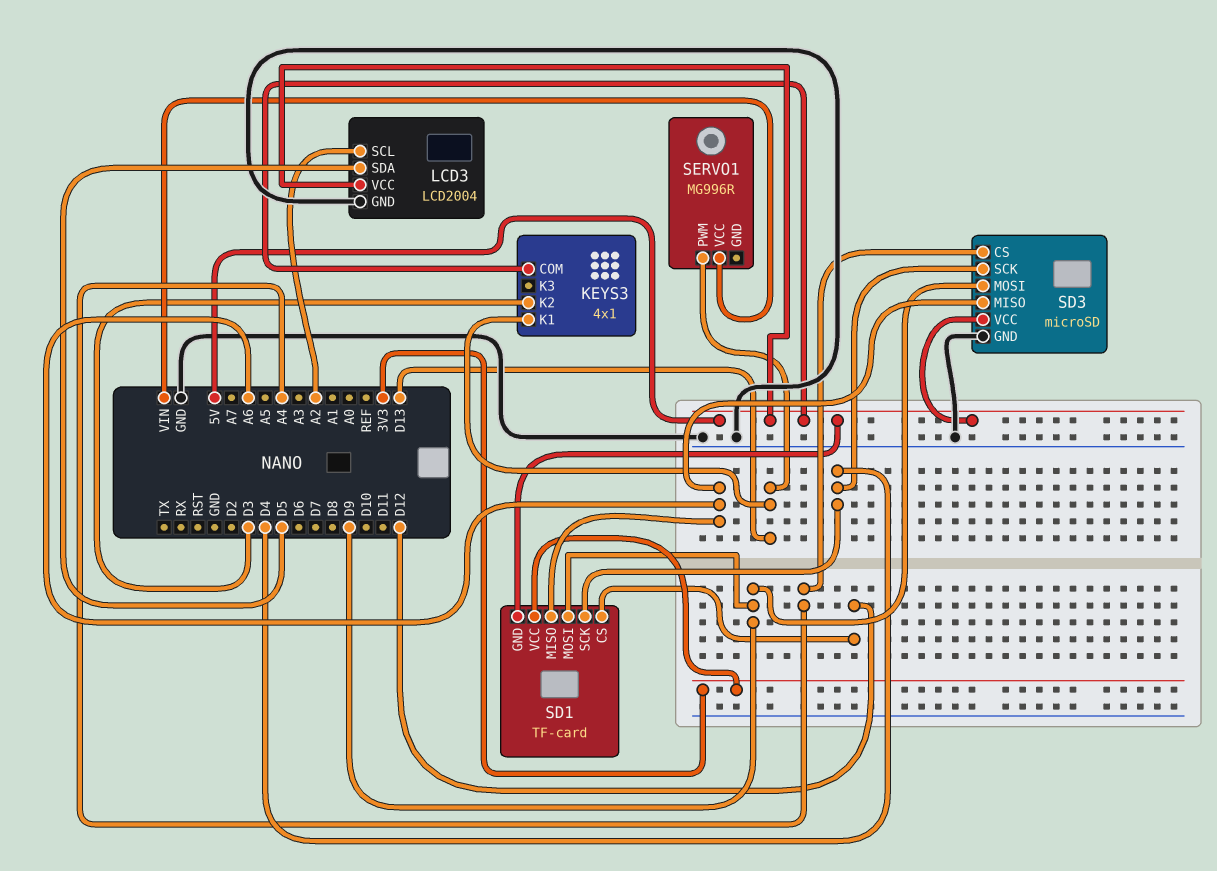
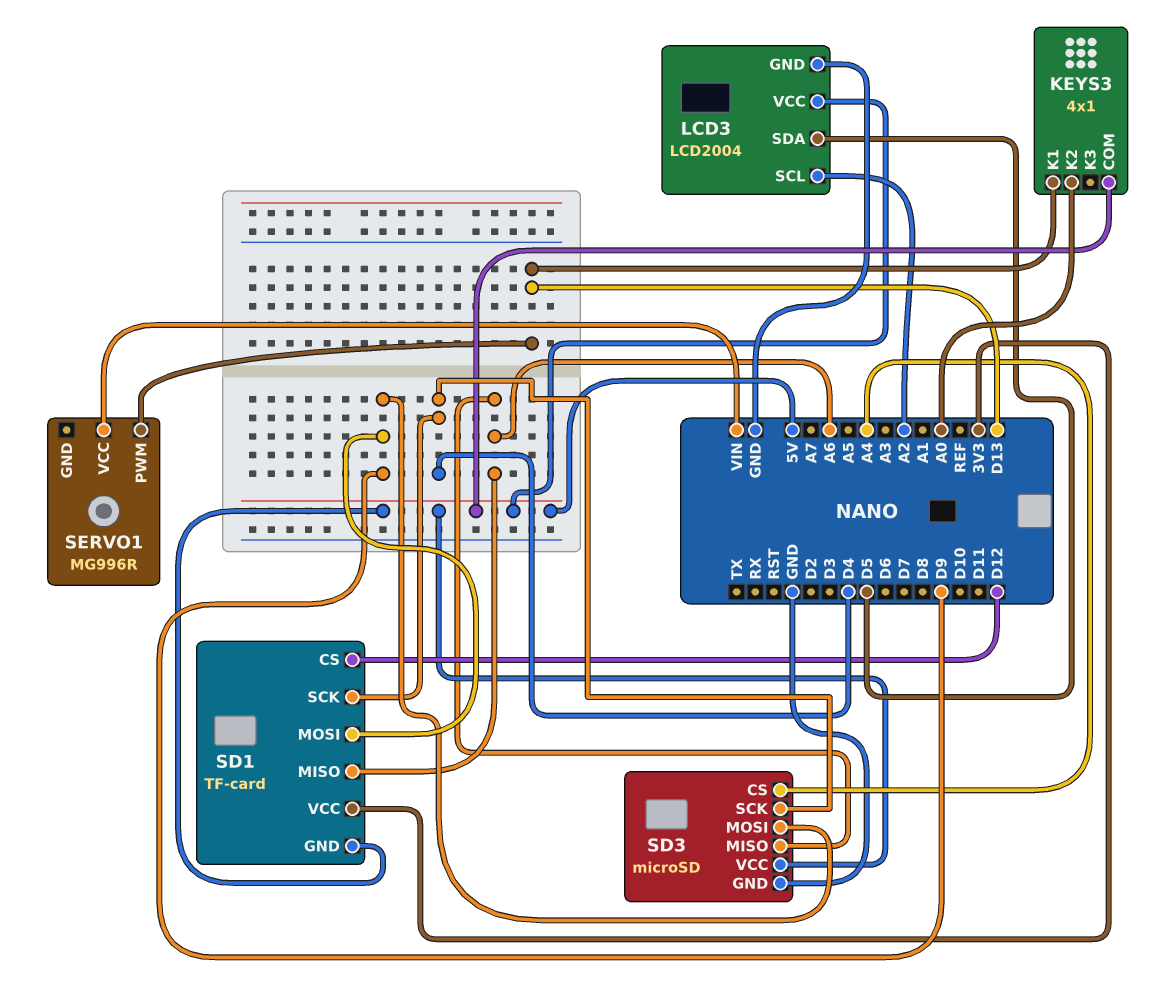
KEYS3 pin K2: D3 -> A0

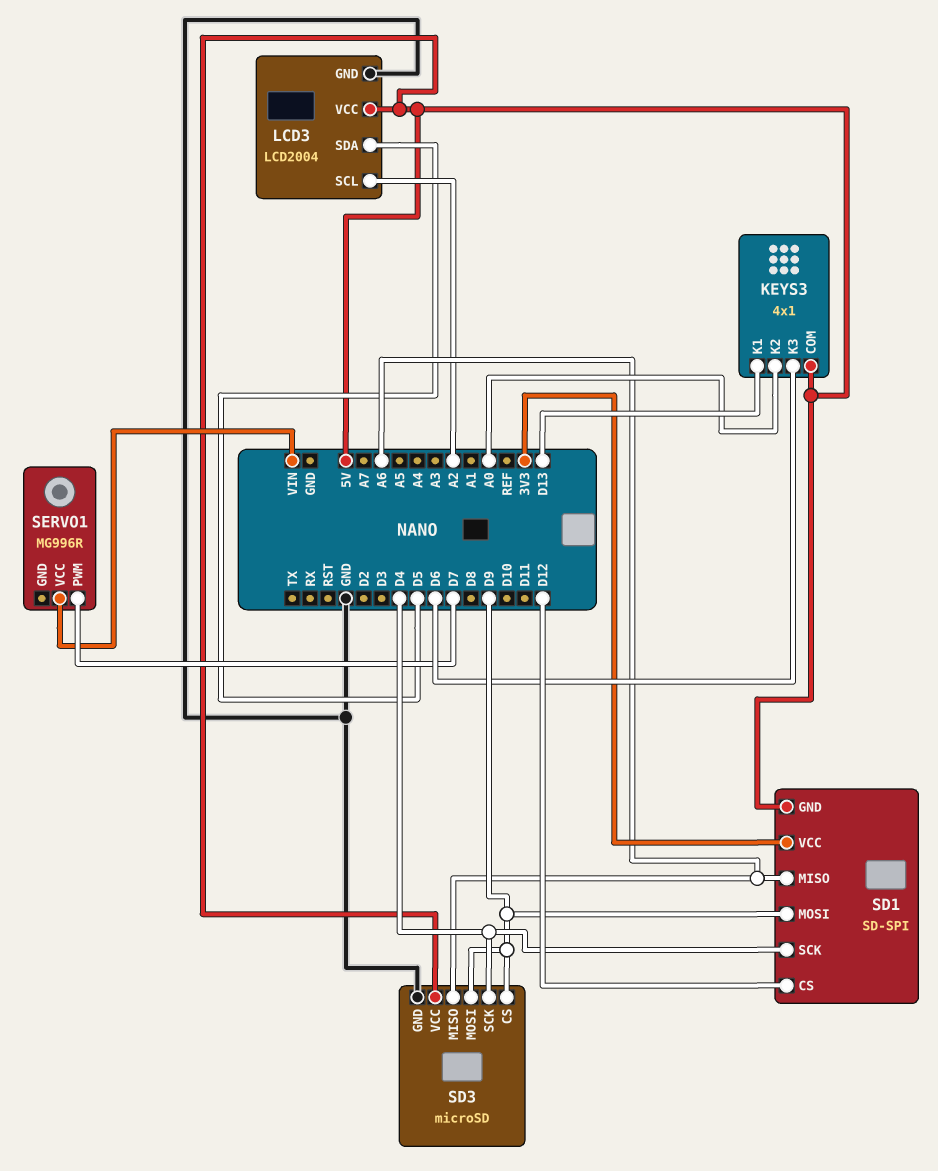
KEYS3 pin K3: none -> D6
SD1: TF-card -> SD-SPI
SD3 pin CS: A4 -> D9
SERVO1 pin PWM: D13 -> D7

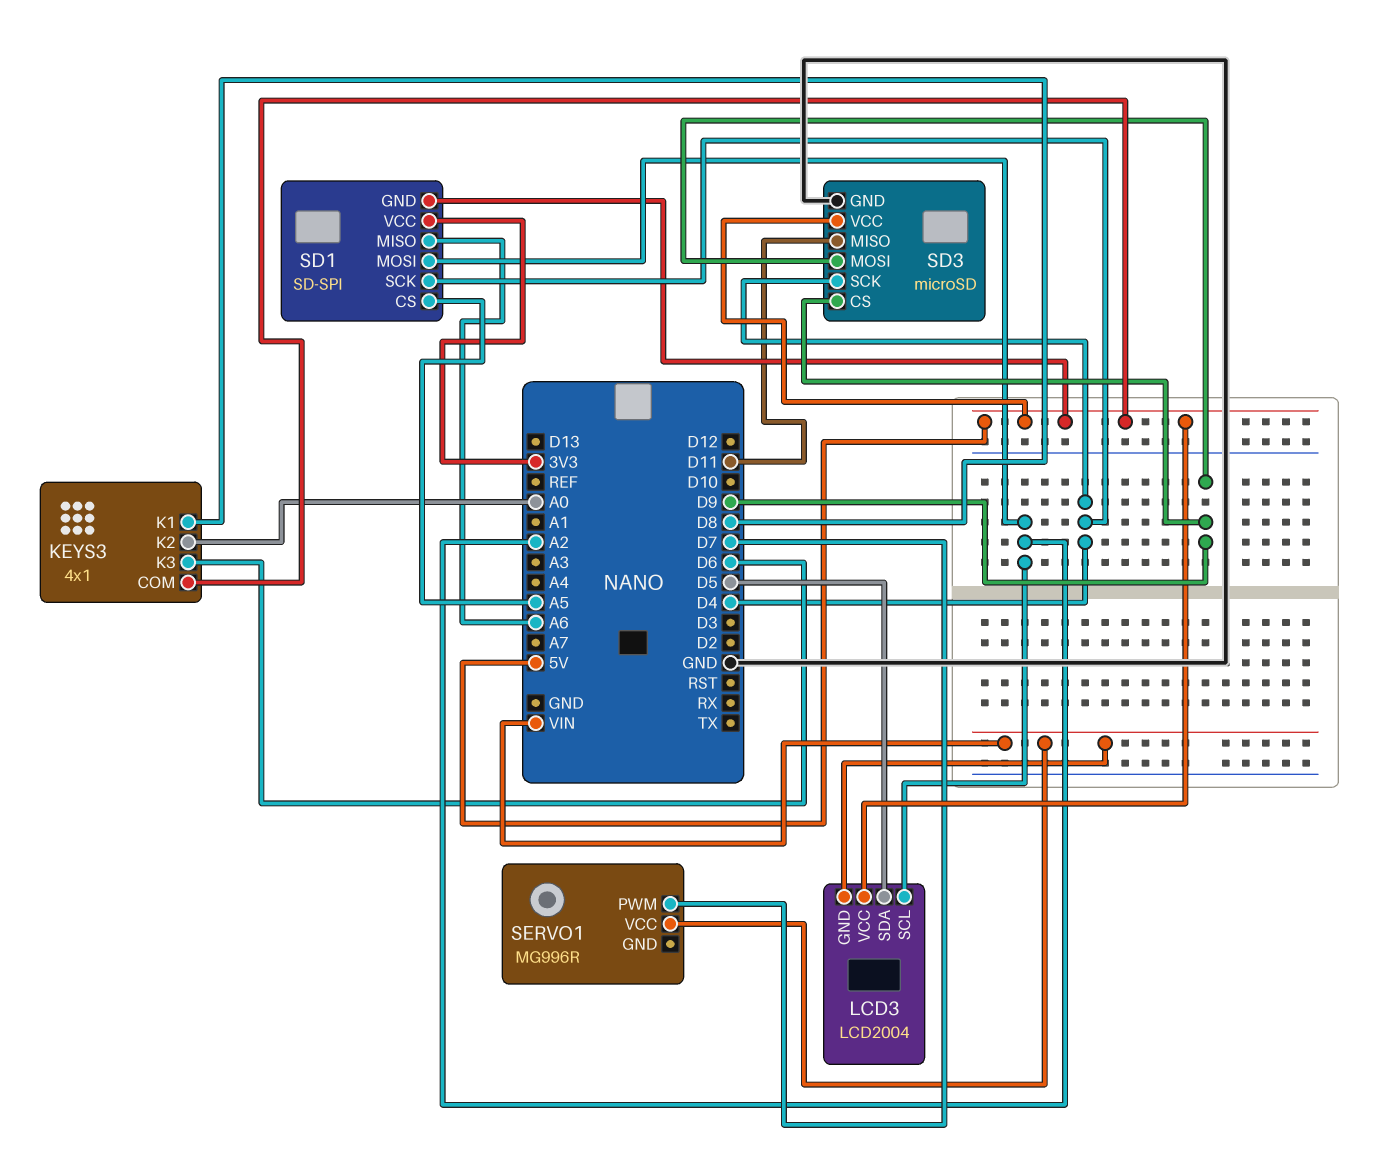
KEYS3 pin K1: D13 -> D8
LCD3 pin GND: GND -> VIN
SD1 pin CS: D12 -> A5
SD1 pin MOSI: D9 -> A2
SD3 pin MISO: A6 -> D11

